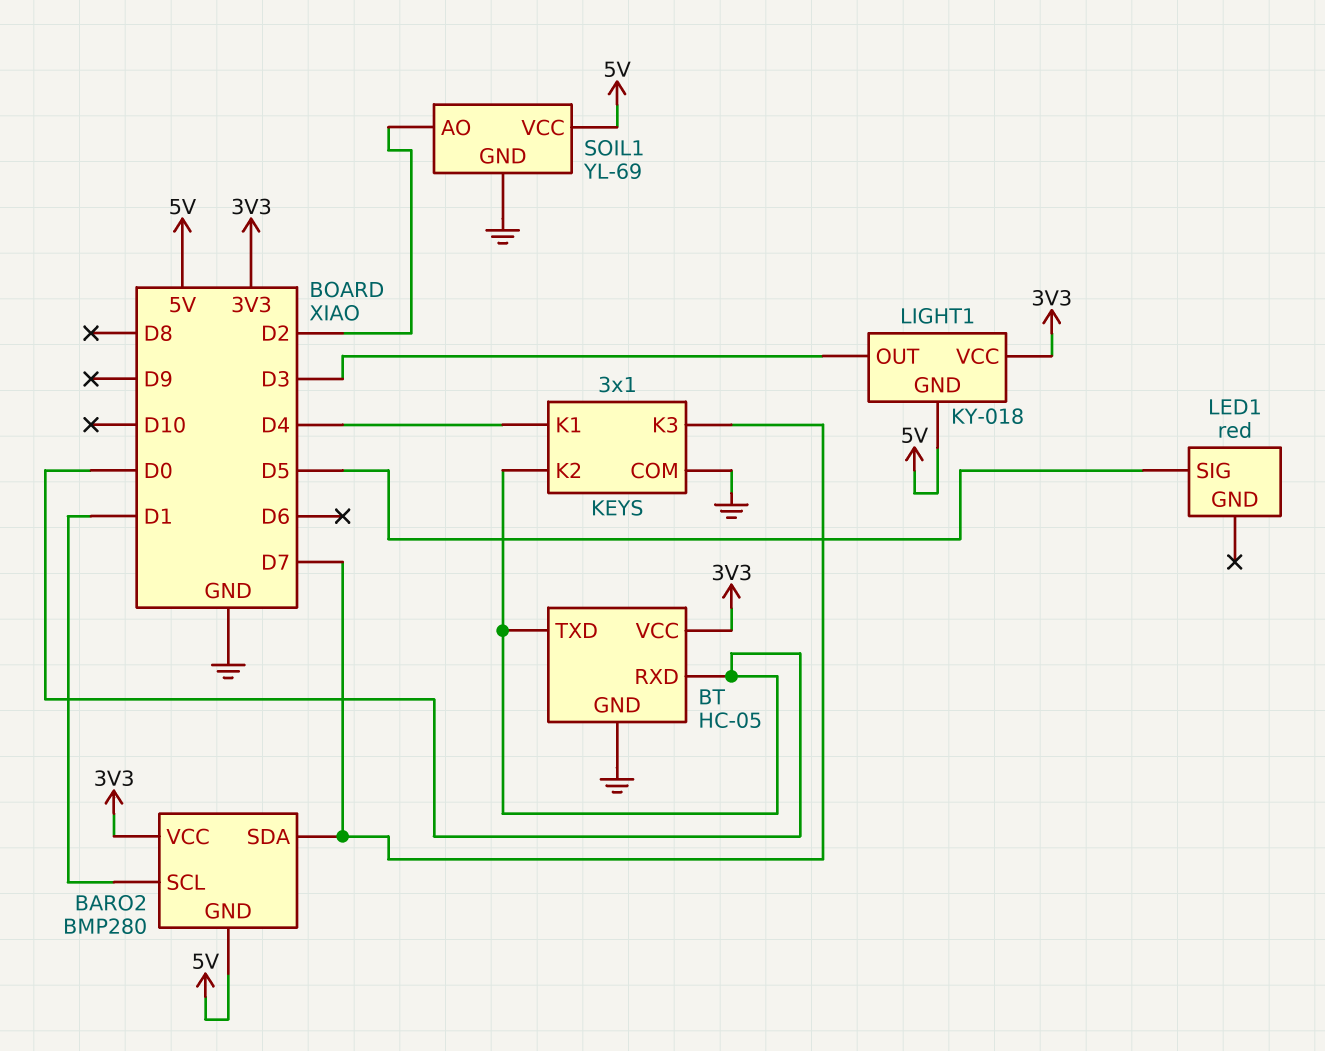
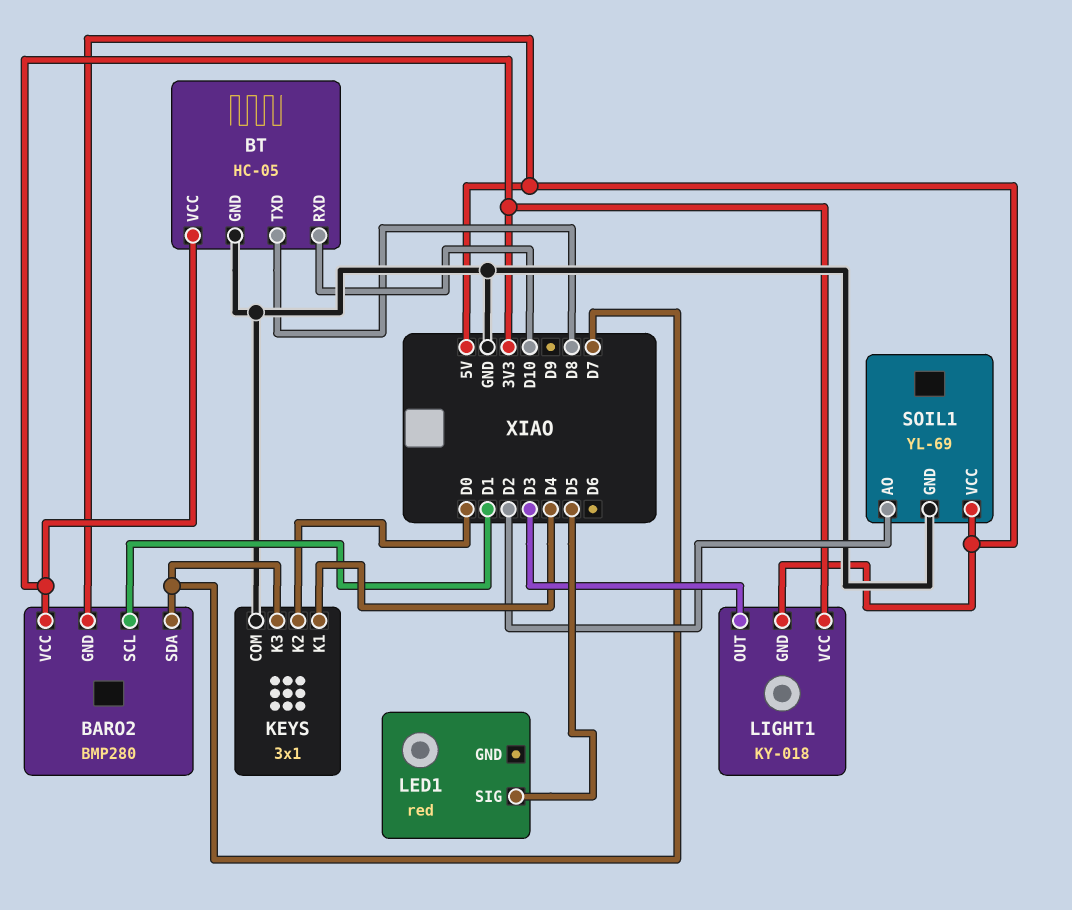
BT pin RXD: D0 -> D10
BT pin TXD: D0 -> D8

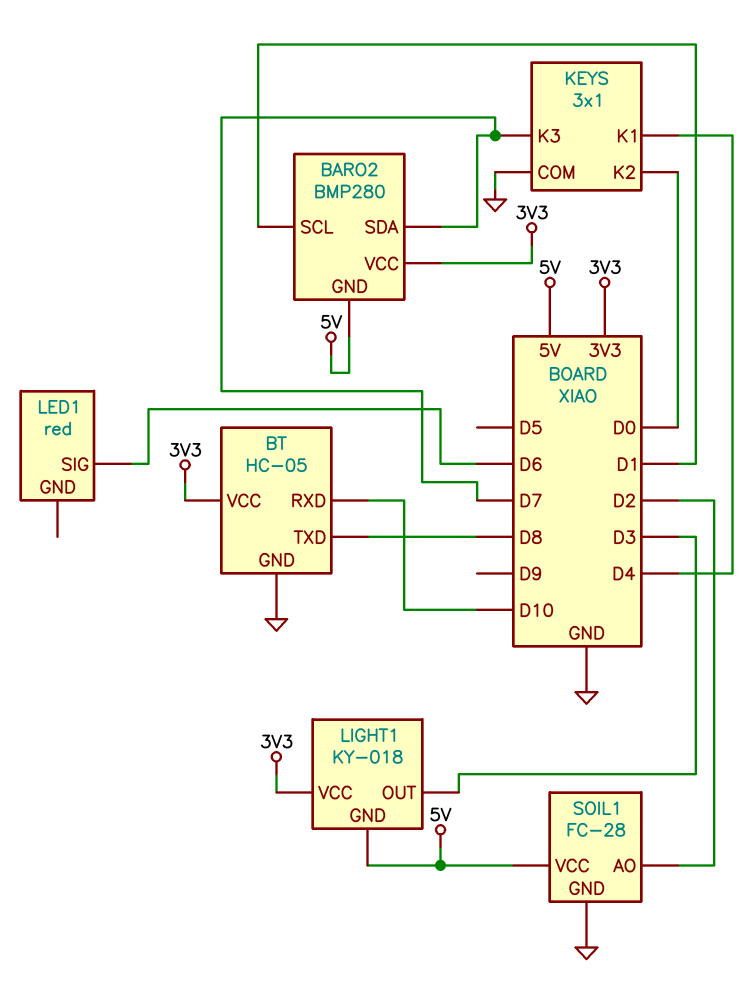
LED1 pin SIG: D5 -> D6
SOIL1: YL-69 -> FC-28

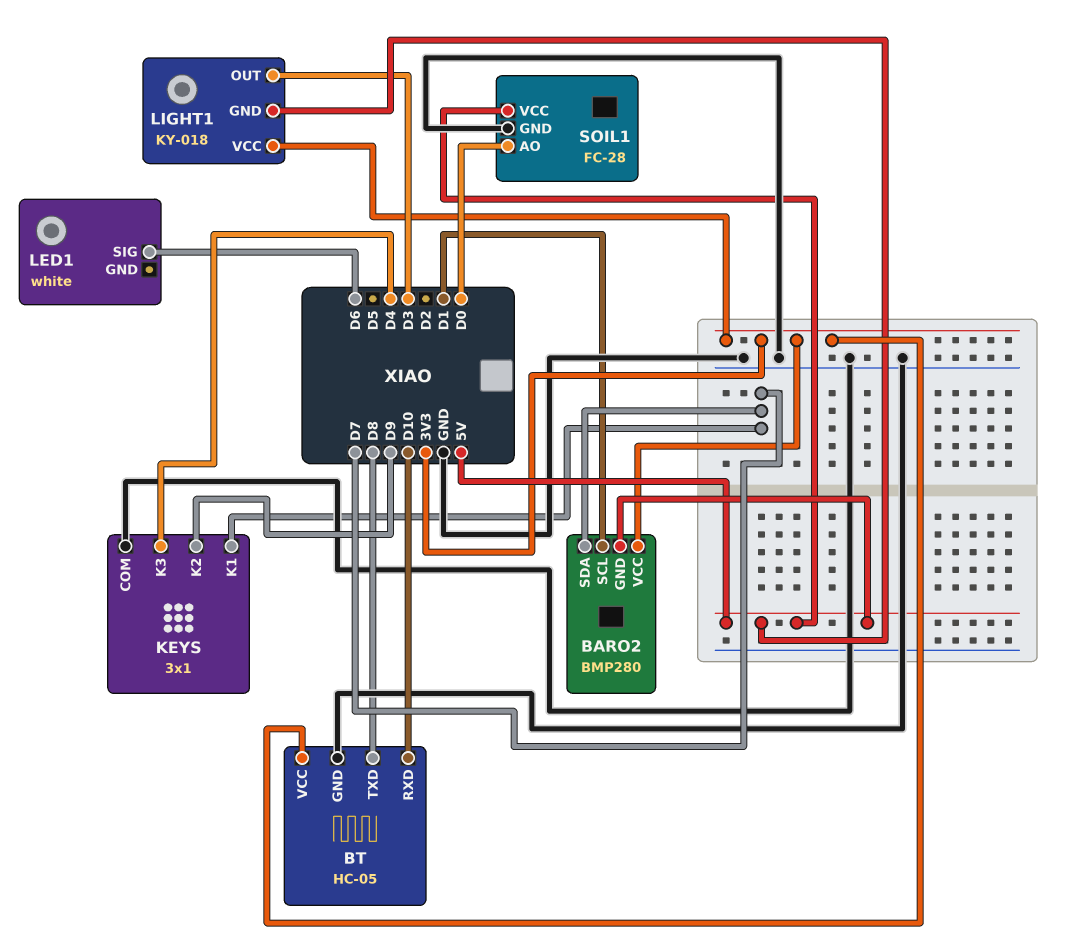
KEYS pin K1: D4 -> D7
KEYS pin K2: D0 -> D9
KEYS pin K3: D7 -> D4
LED1: red -> white
SOIL1 pin AO: D2 -> D0

